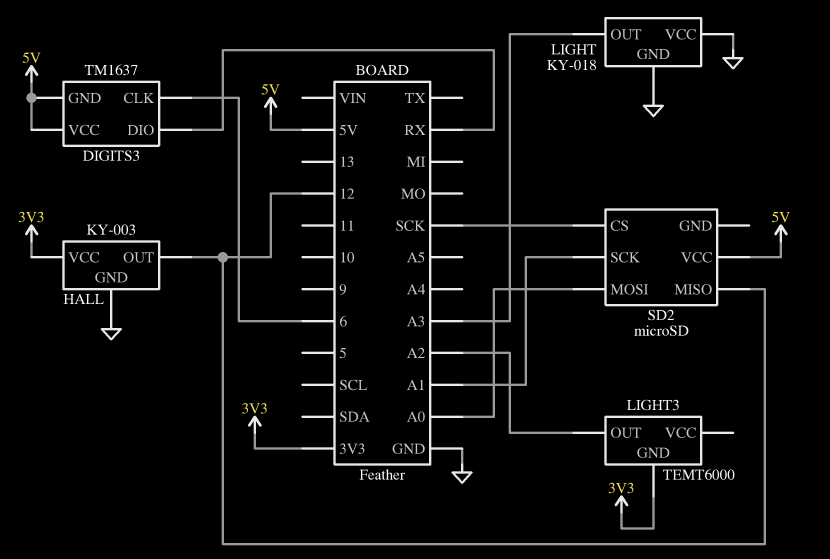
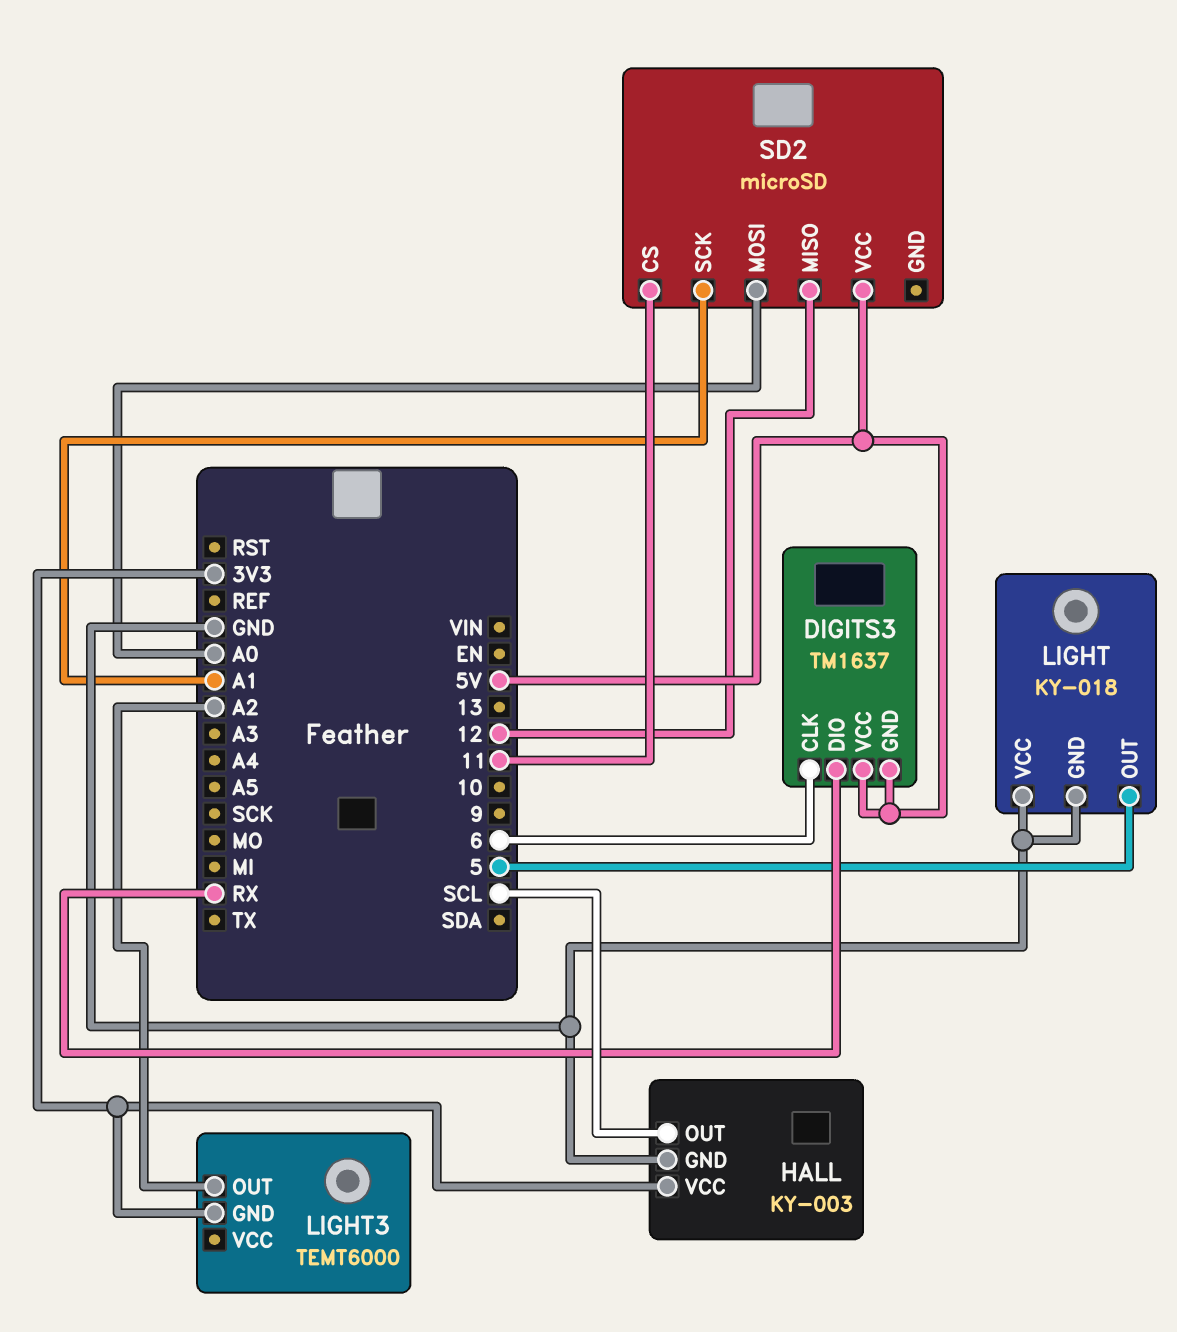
HALL pin OUT: 12 -> SCL
LIGHT pin OUT: A3 -> 5
SD2 pin CS: SCK -> 11

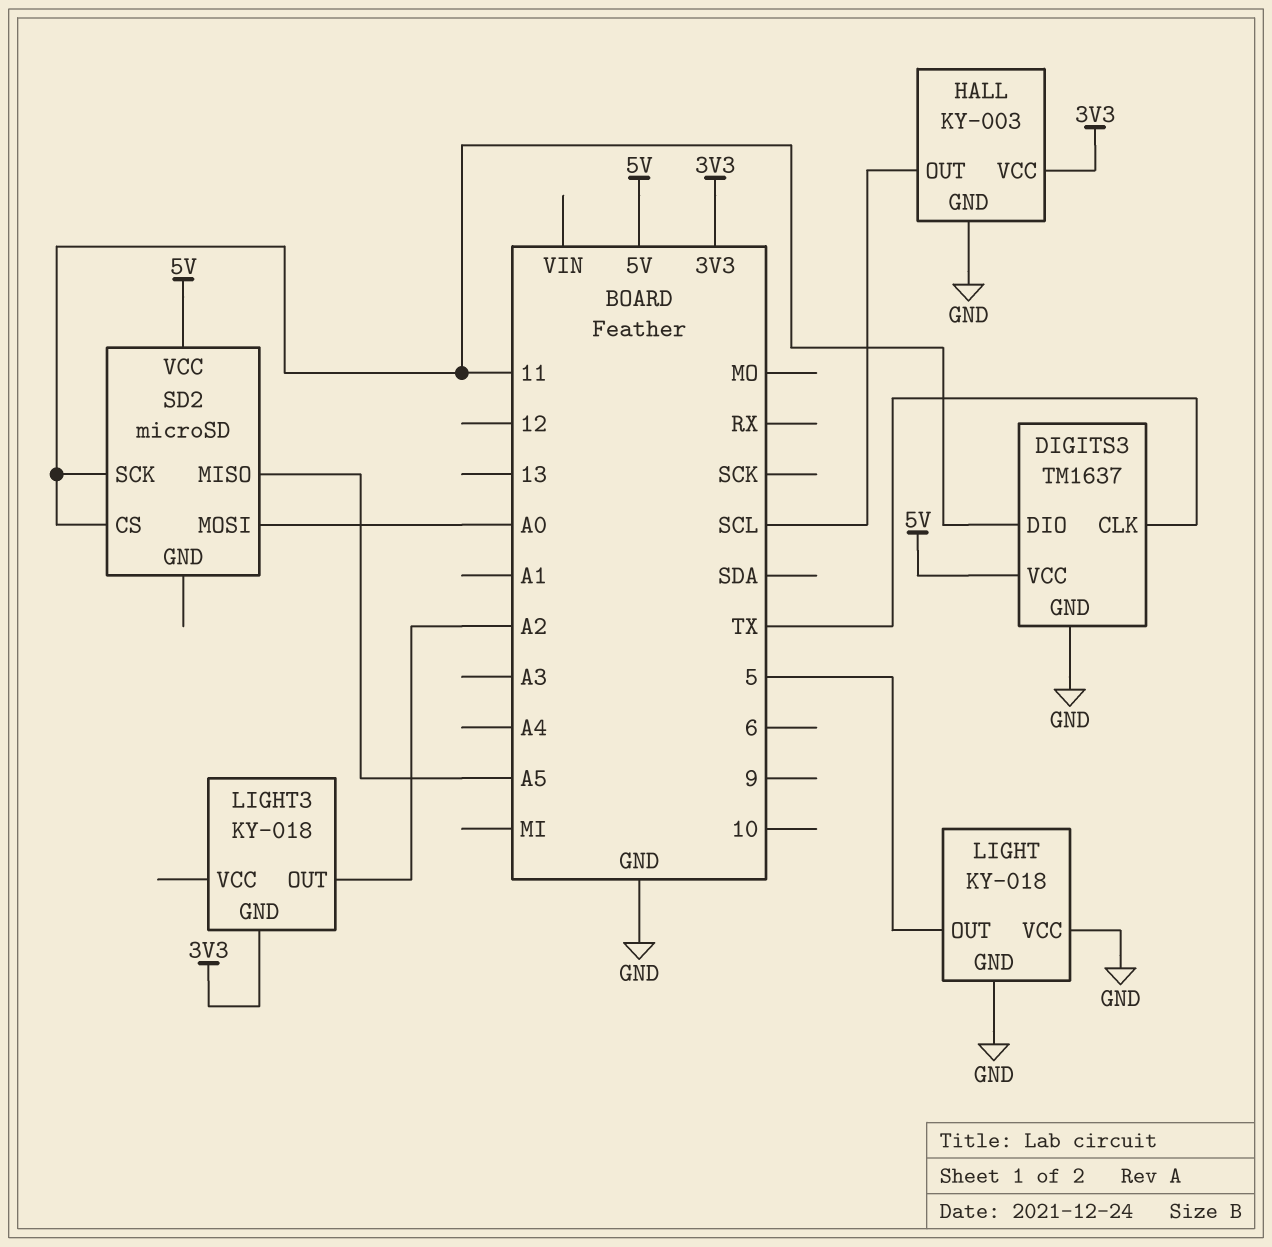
DIGITS3 pin CLK: 6 -> TX
DIGITS3 pin DIO: RX -> 11
DIGITS3 pin GND: 5V -> GND
LIGHT3: TEMT6000 -> KY-018
SD2 pin MISO: 12 -> A5
SD2 pin SCK: A1 -> 11

